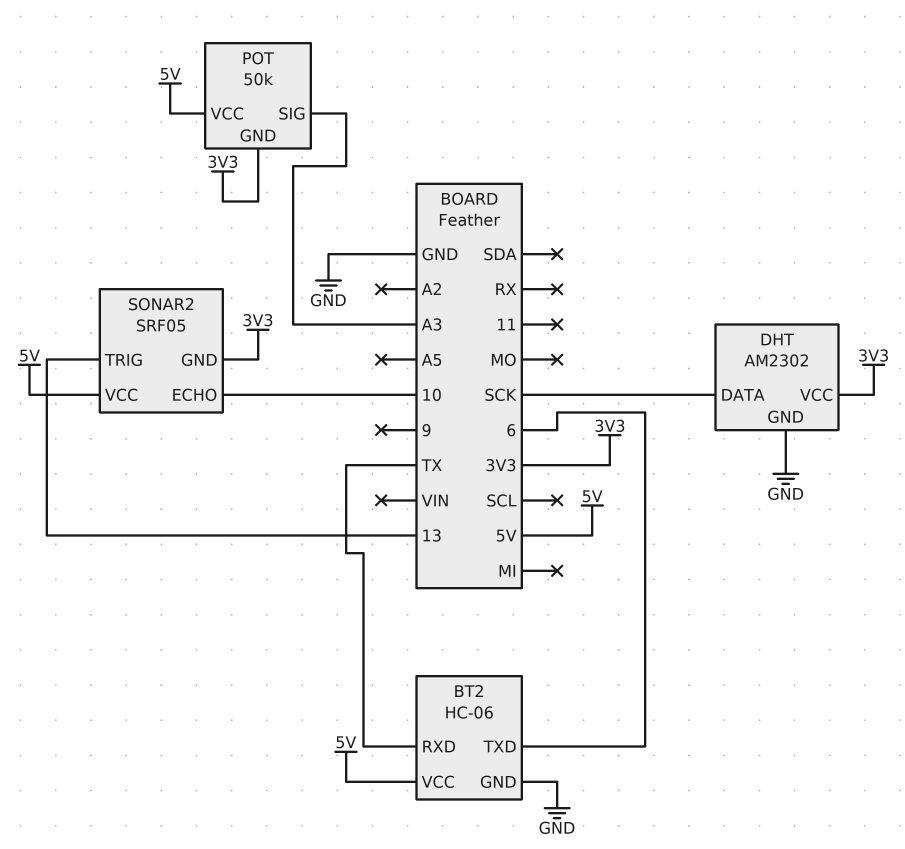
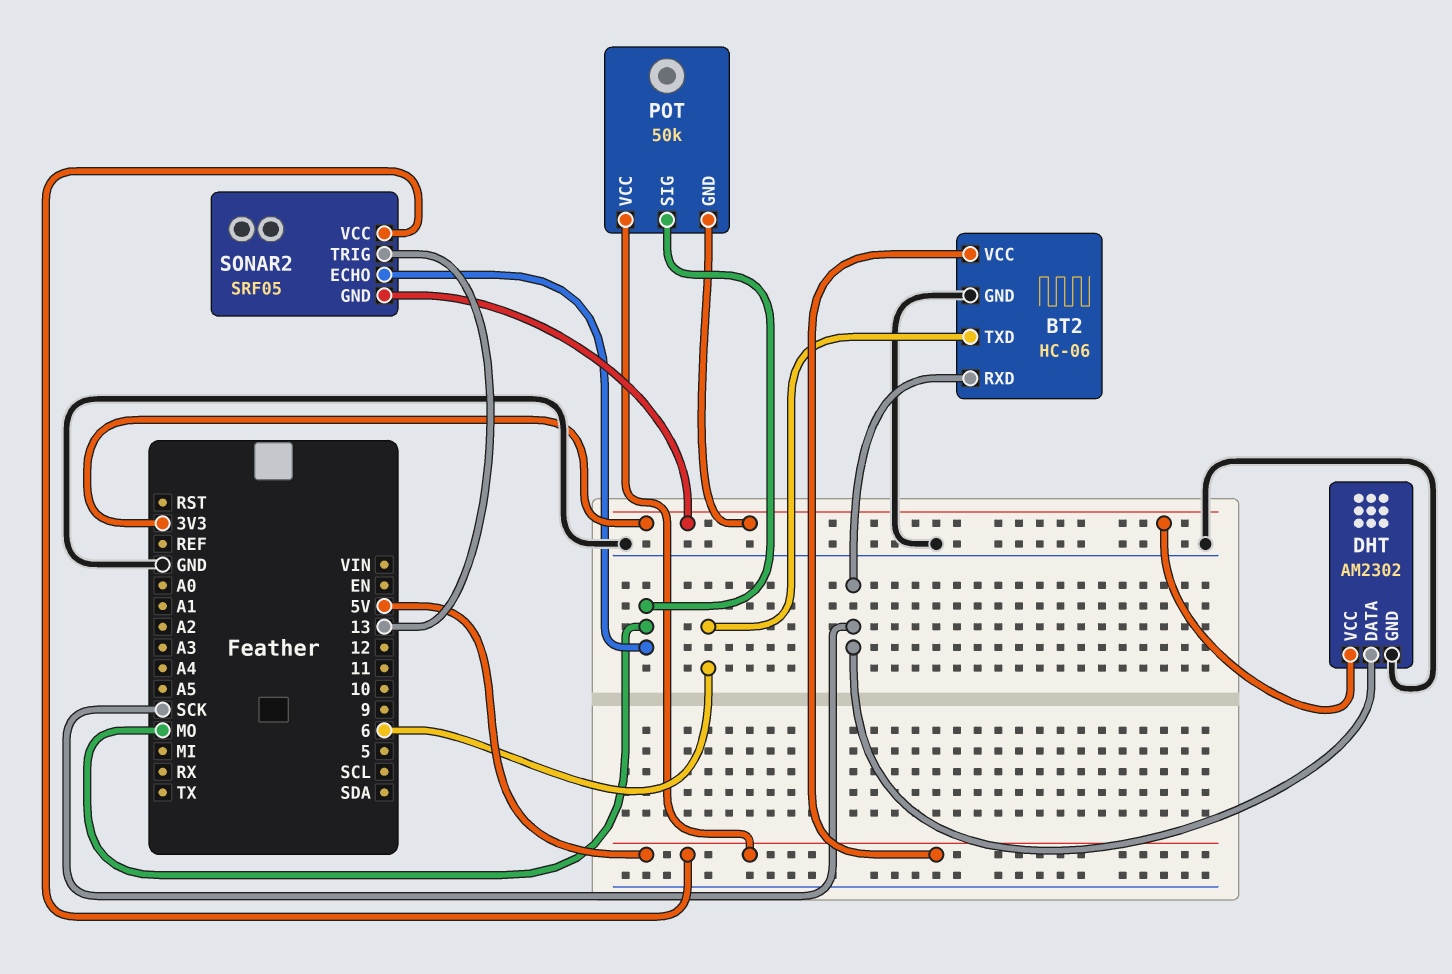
BT2 pin RXD: TX -> SCK
POT pin SIG: A3 -> MO
SONAR2 pin ECHO: 10 -> MO

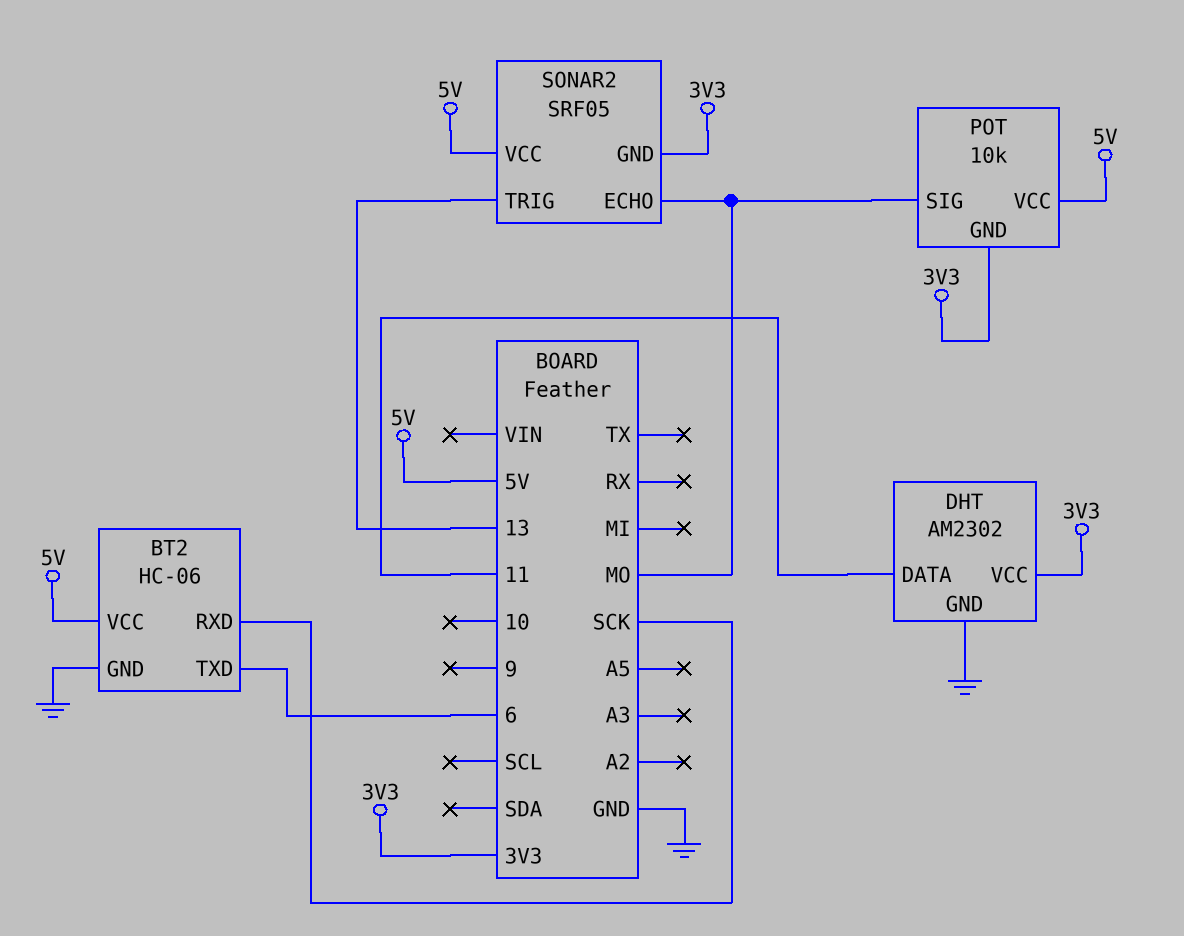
DHT pin DATA: SCK -> 11
POT: 50k -> 10k

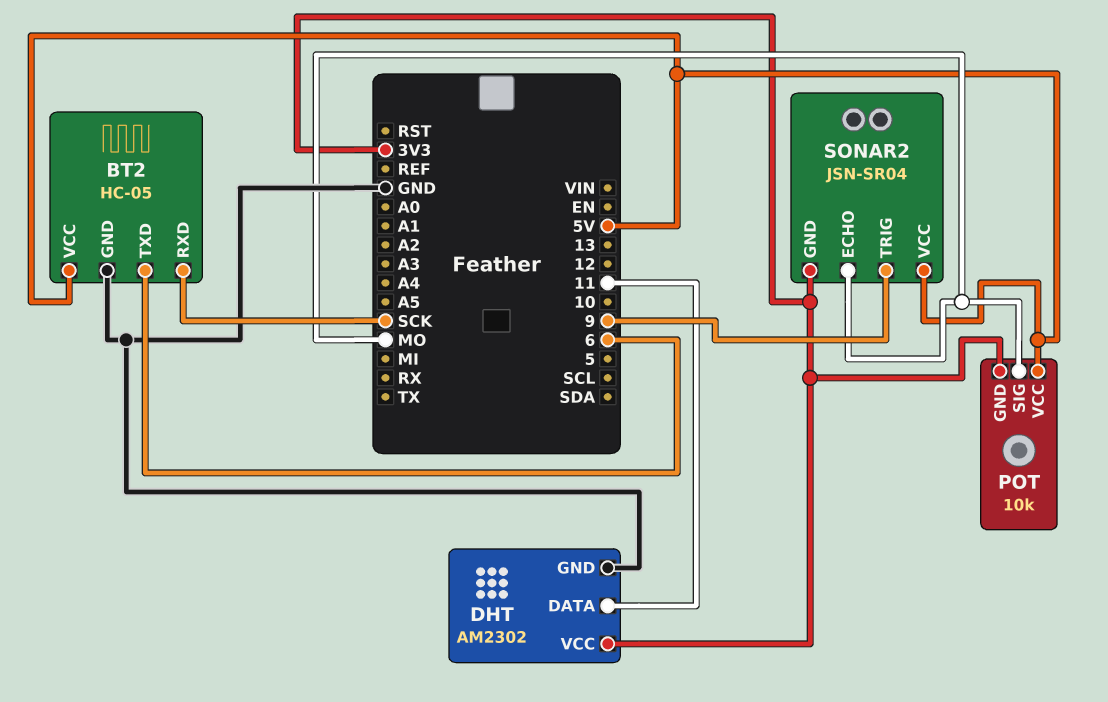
BT2: HC-06 -> HC-05
SONAR2: SRF05 -> JSN-SR04
SONAR2 pin TRIG: 13 -> 9

